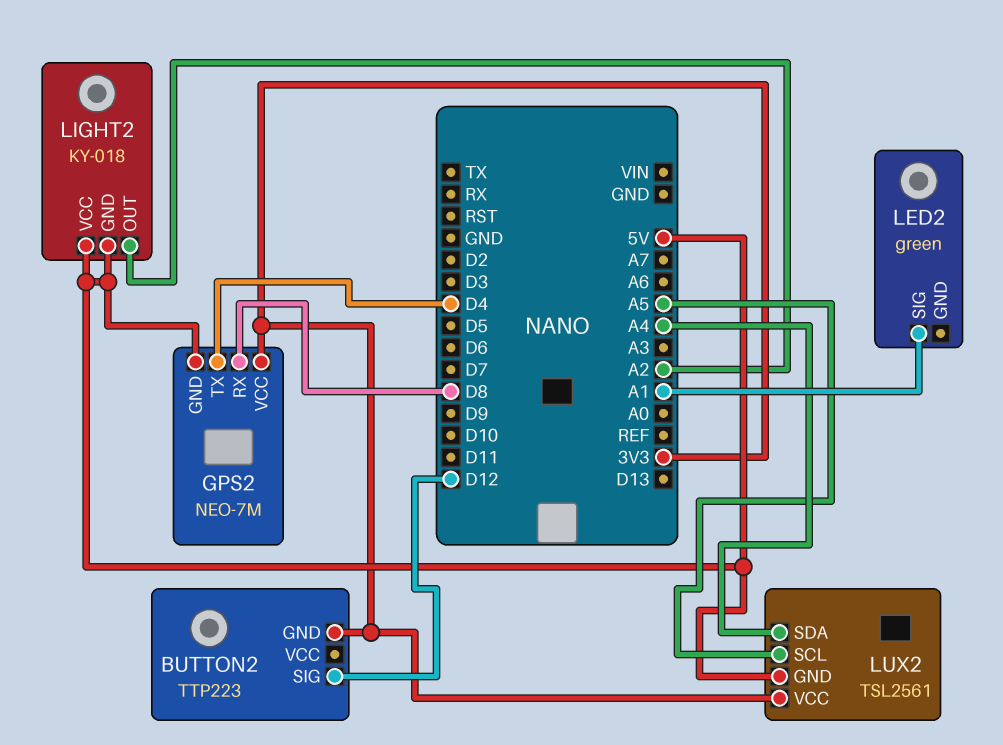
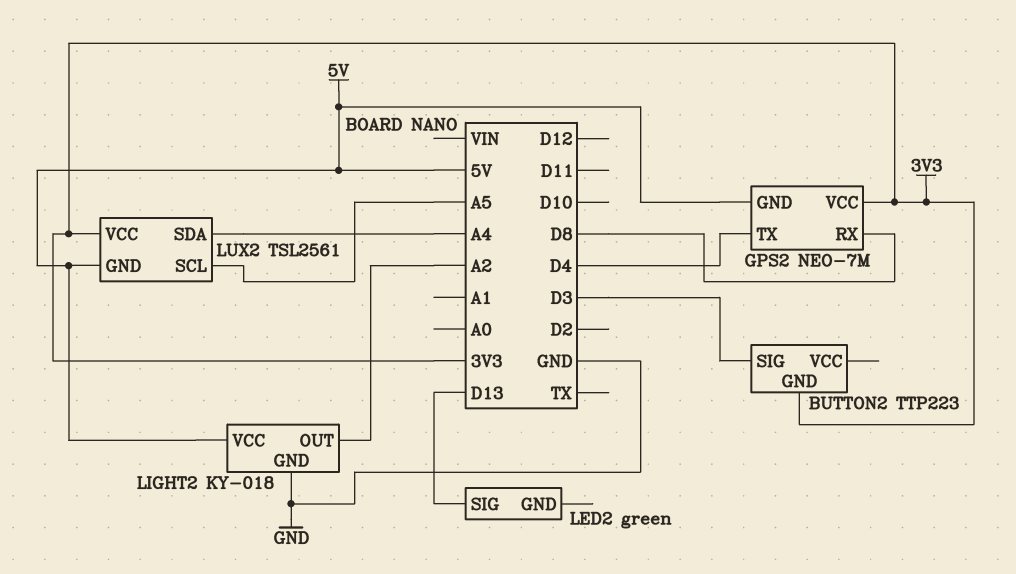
BUTTON2 pin SIG: D12 -> D3
LED2 pin SIG: A1 -> D13
LIGHT2 pin GND: 5V -> GND

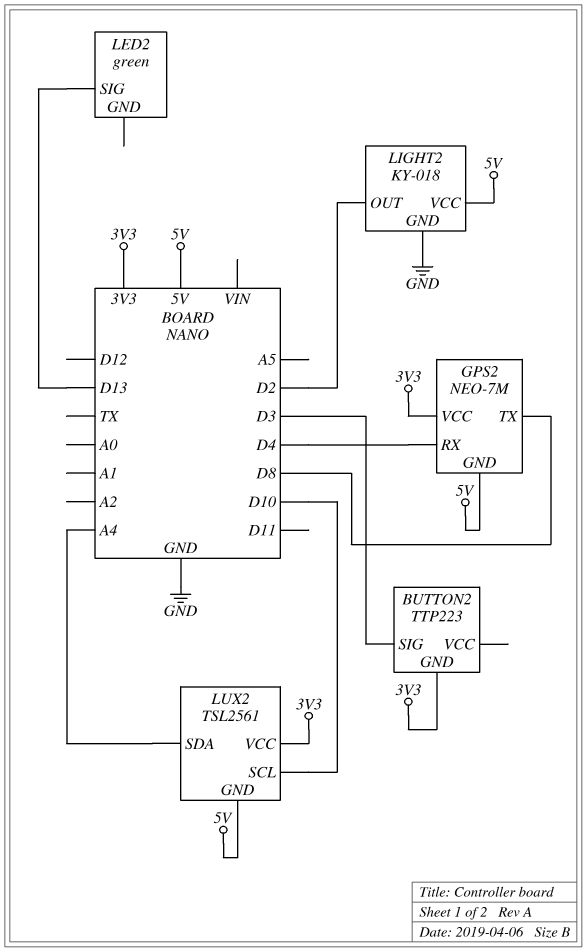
GPS2 pin RX: D8 -> D4
GPS2 pin TX: D4 -> D8
LIGHT2 pin OUT: A2 -> D2
LUX2 pin SCL: A5 -> D10

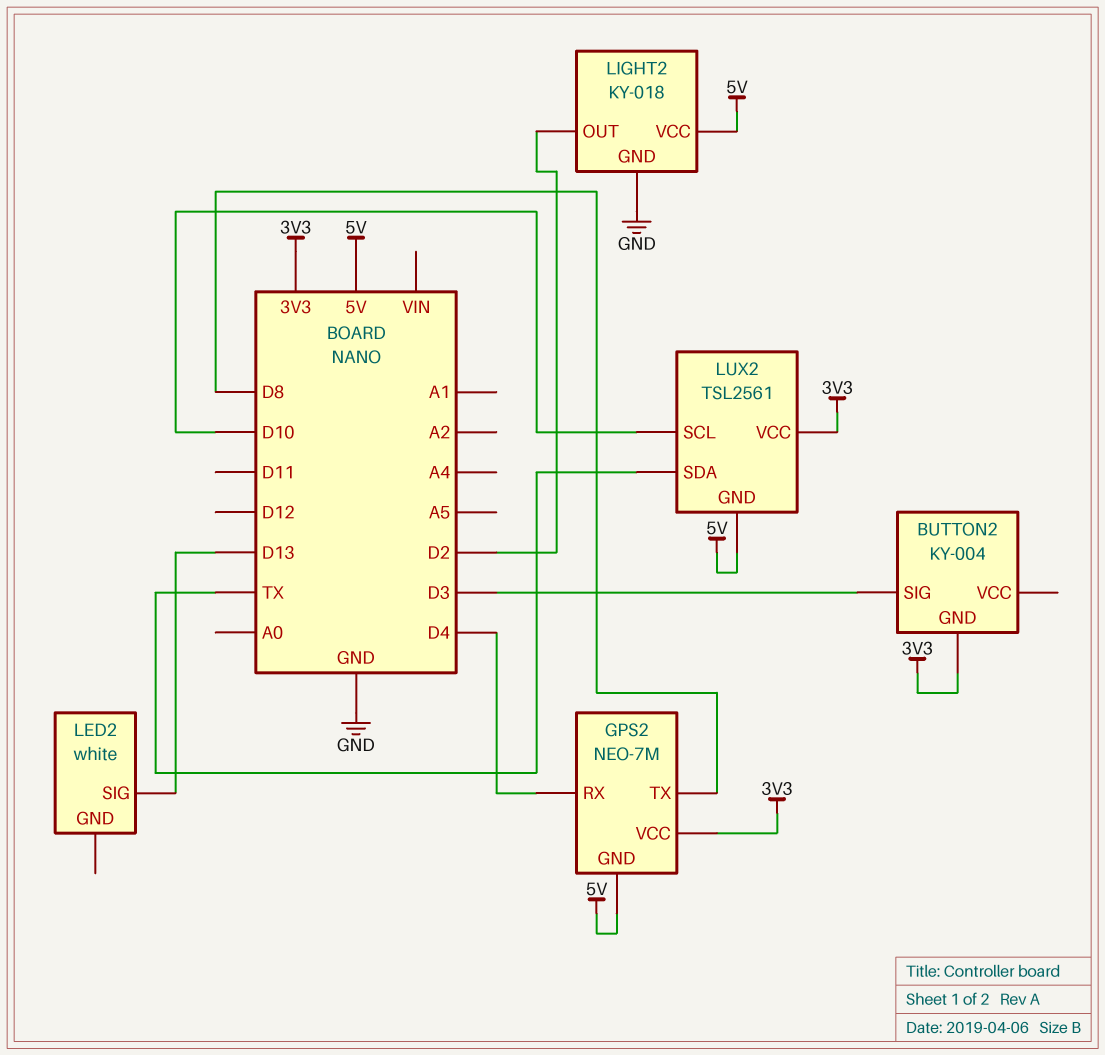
BUTTON2: TTP223 -> KY-004
LED2: green -> white
LUX2 pin SDA: A4 -> TX

